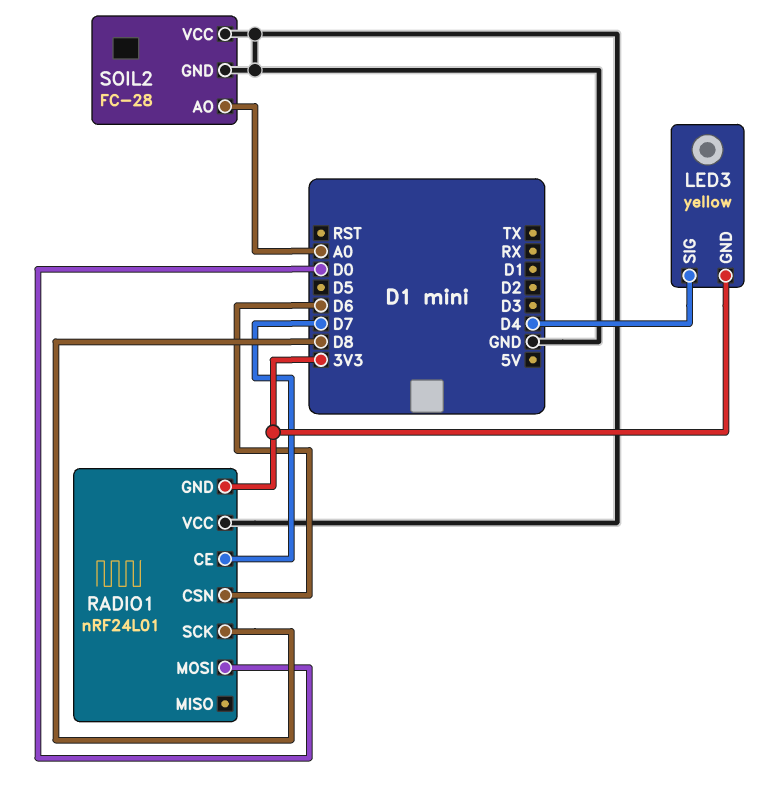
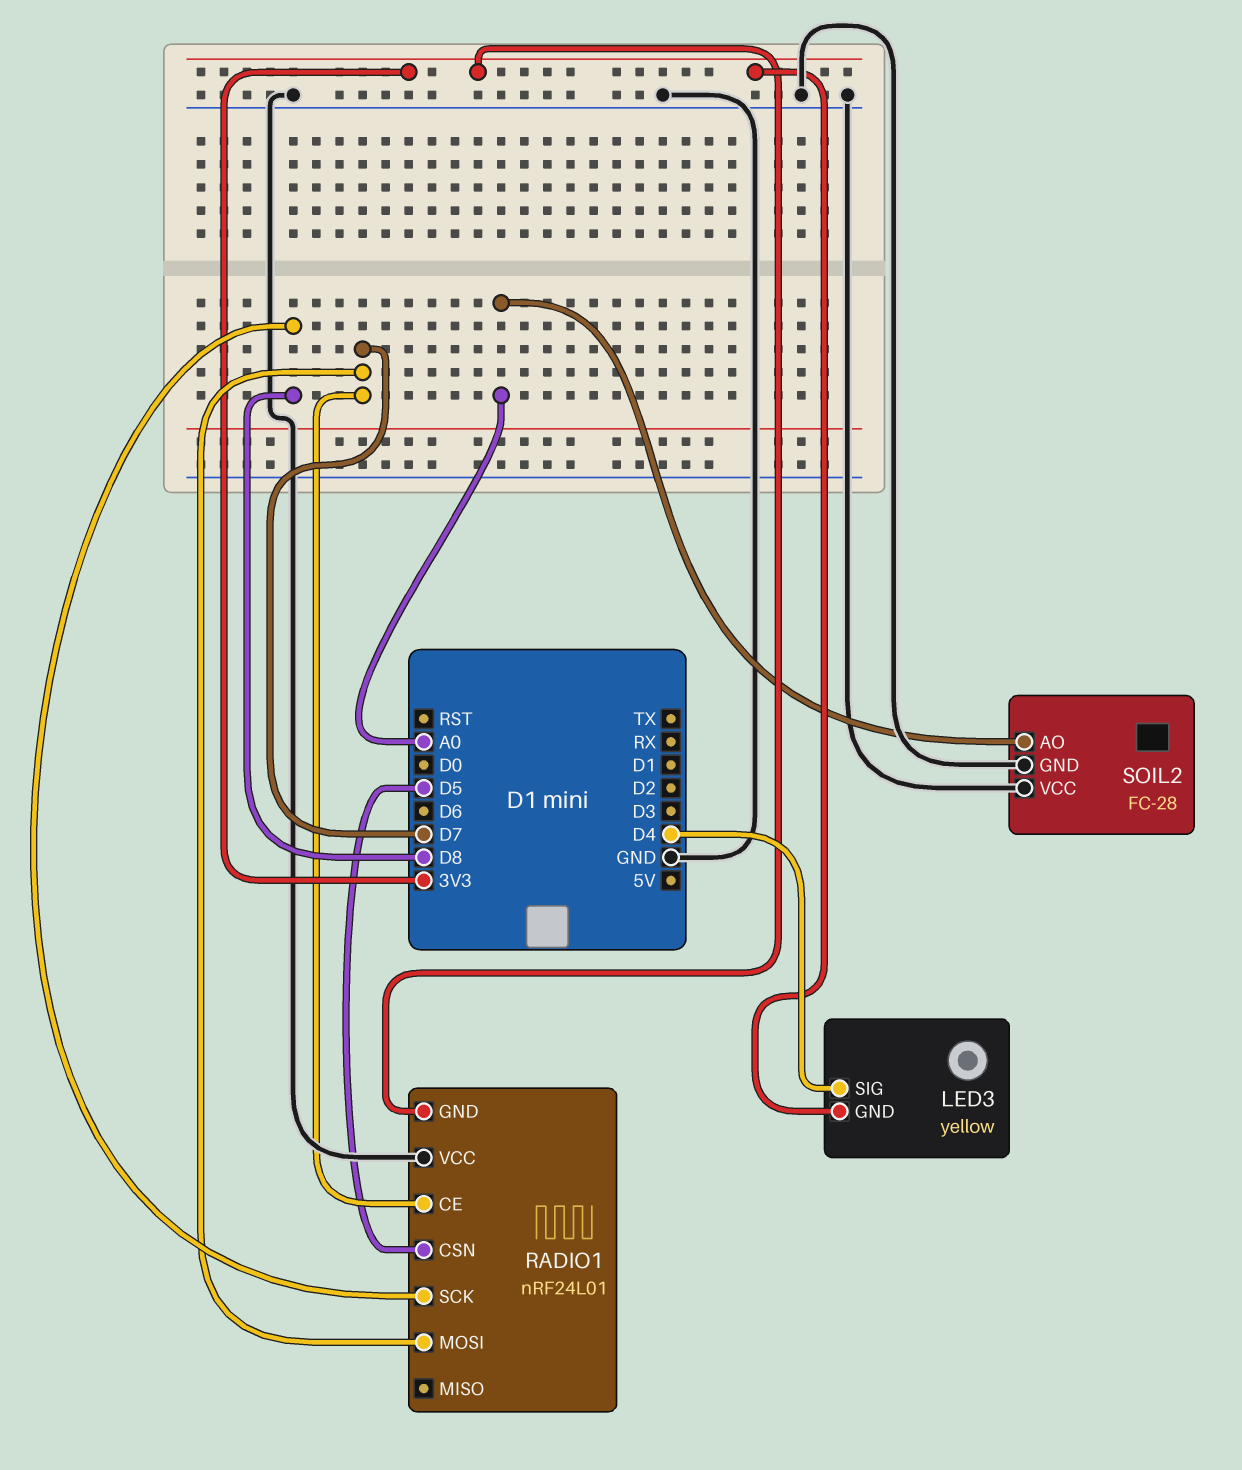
RADIO1 pin CSN: D6 -> D5
RADIO1 pin MOSI: D0 -> D7

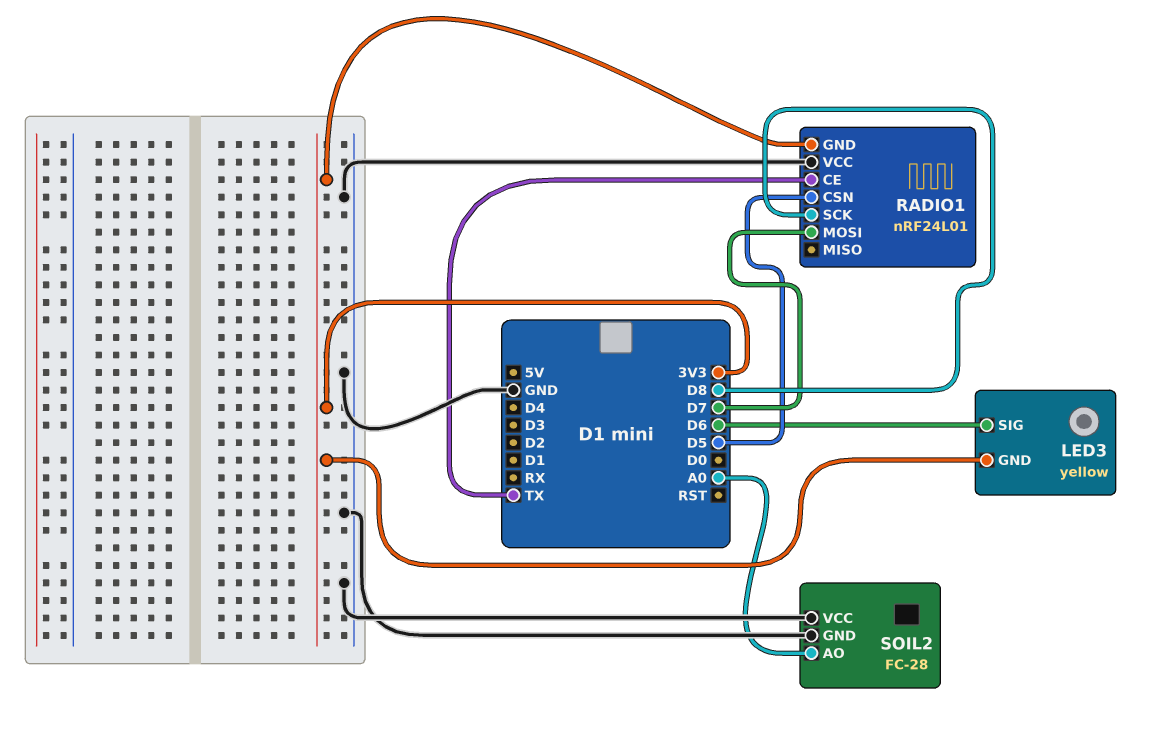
LED3 pin SIG: D4 -> D6
RADIO1 pin CE: D7 -> TX

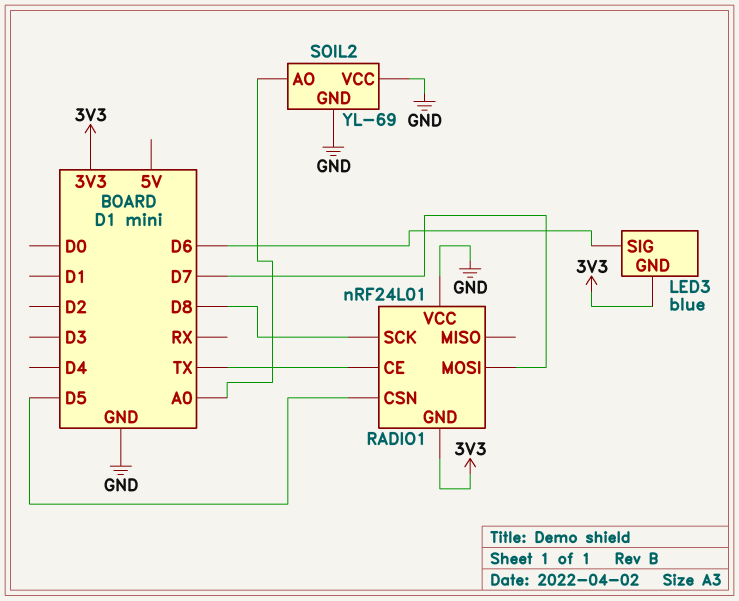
LED3: yellow -> blue
SOIL2: FC-28 -> YL-69

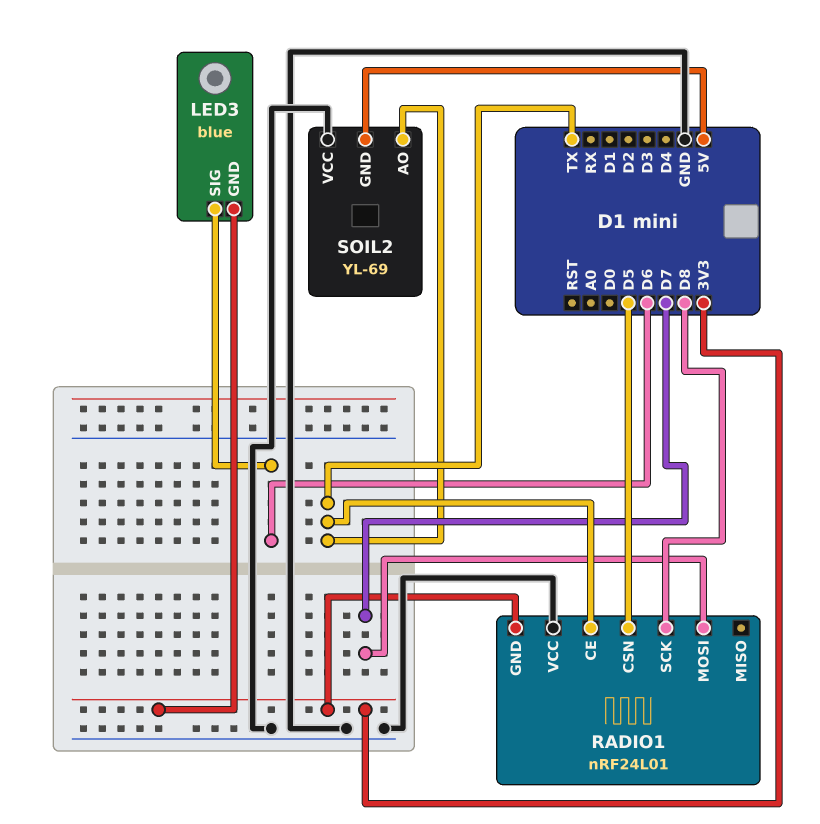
SOIL2 pin AO: A0 -> TX
SOIL2 pin GND: GND -> 5V

